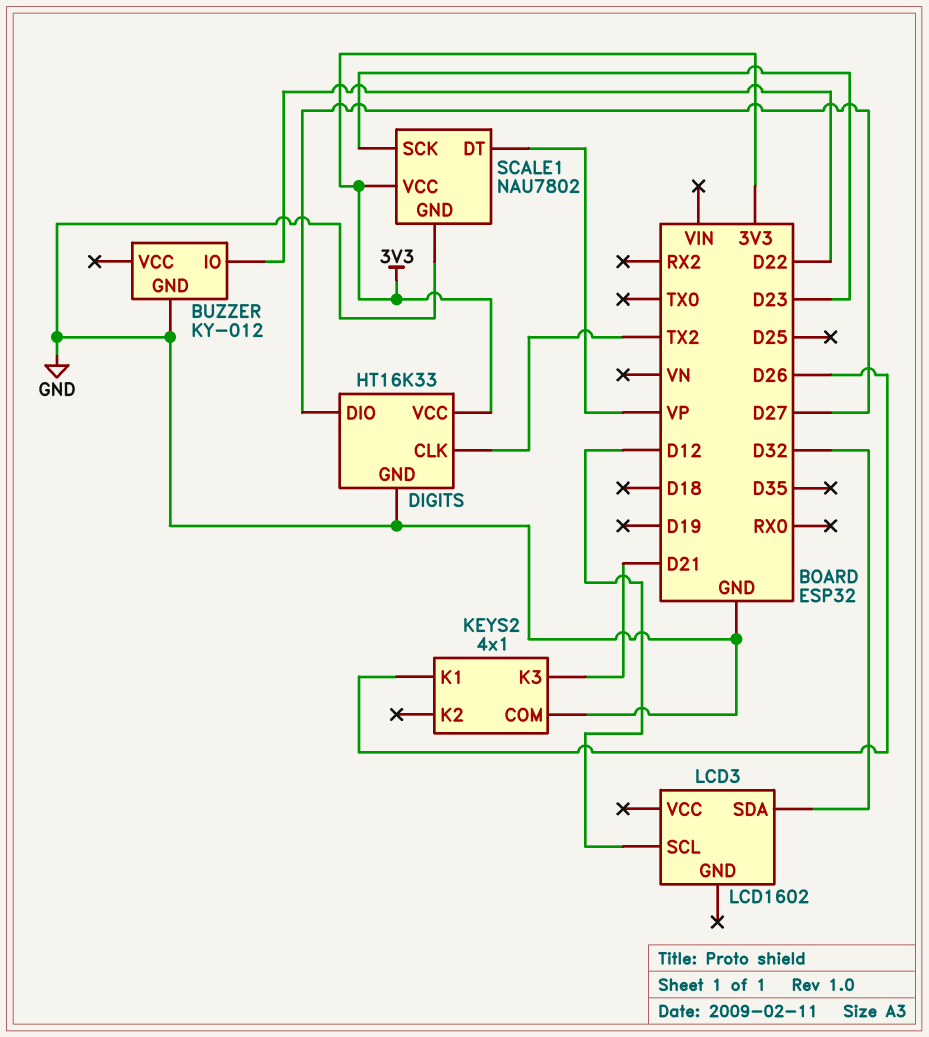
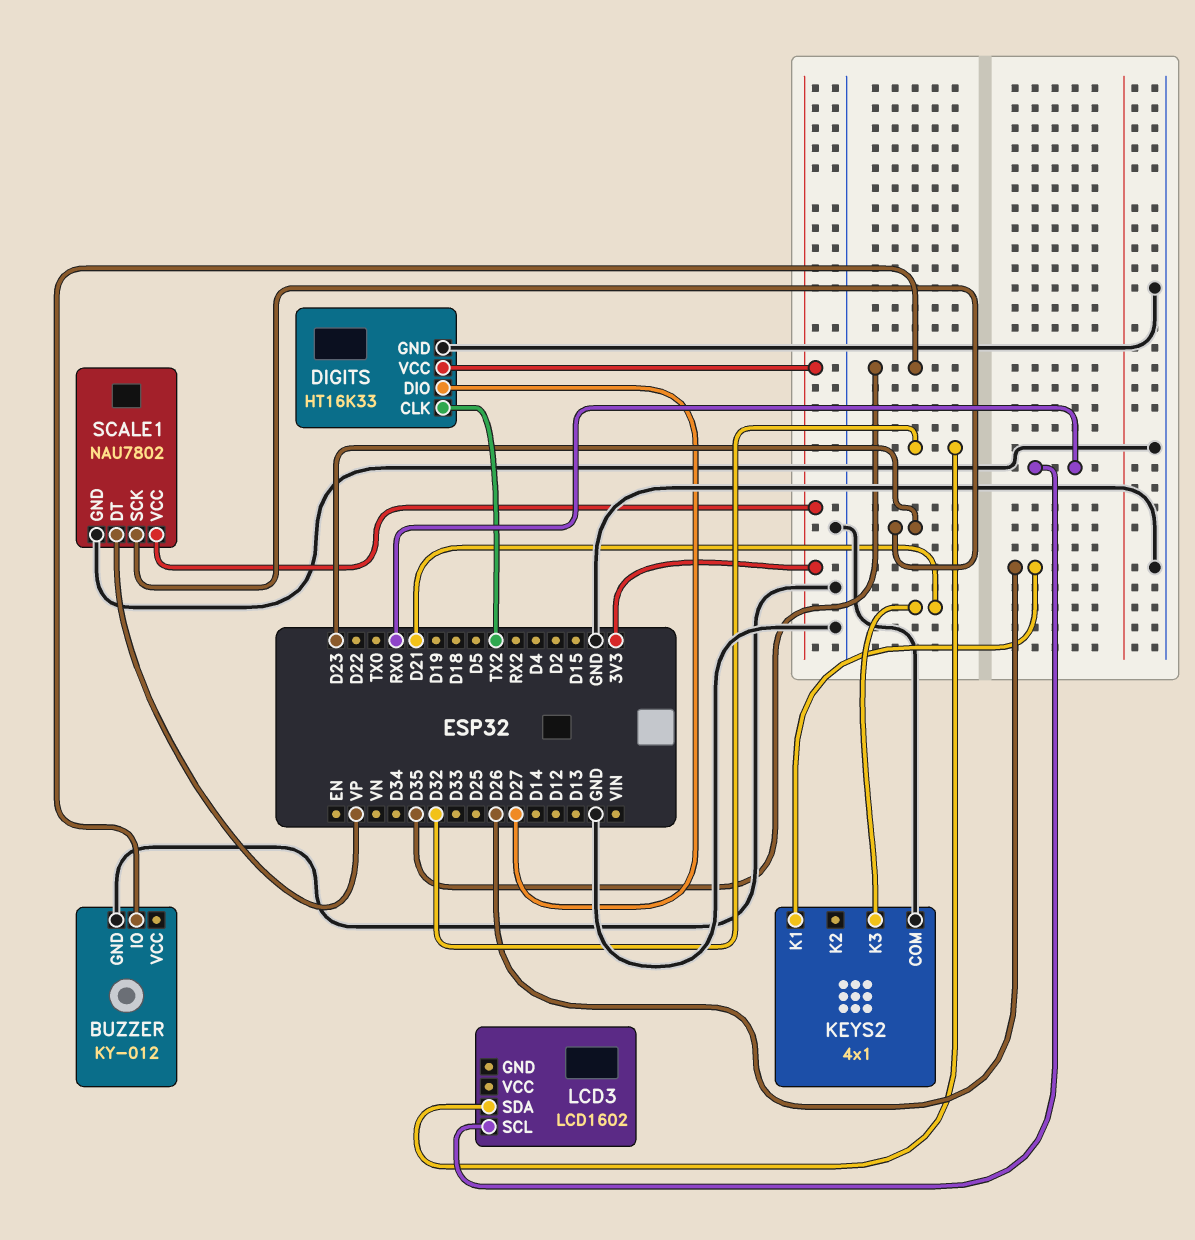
BUZZER pin IO: D22 -> D35
LCD3 pin SCL: D12 -> RX0

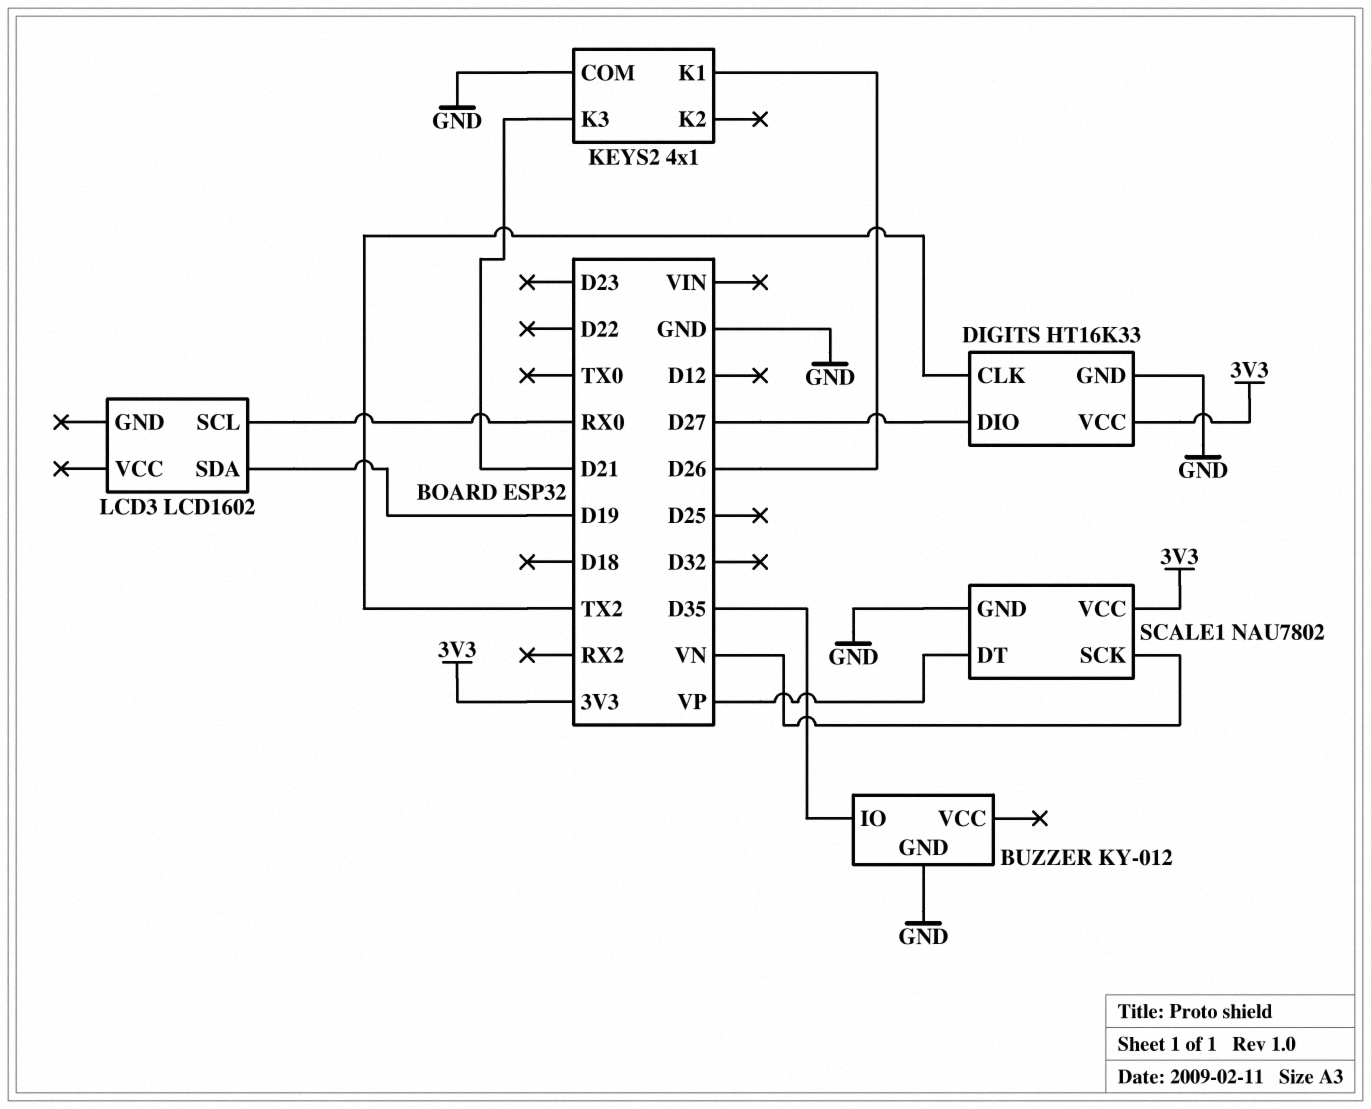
LCD3 pin SDA: D32 -> D19
SCALE1 pin SCK: D23 -> VN

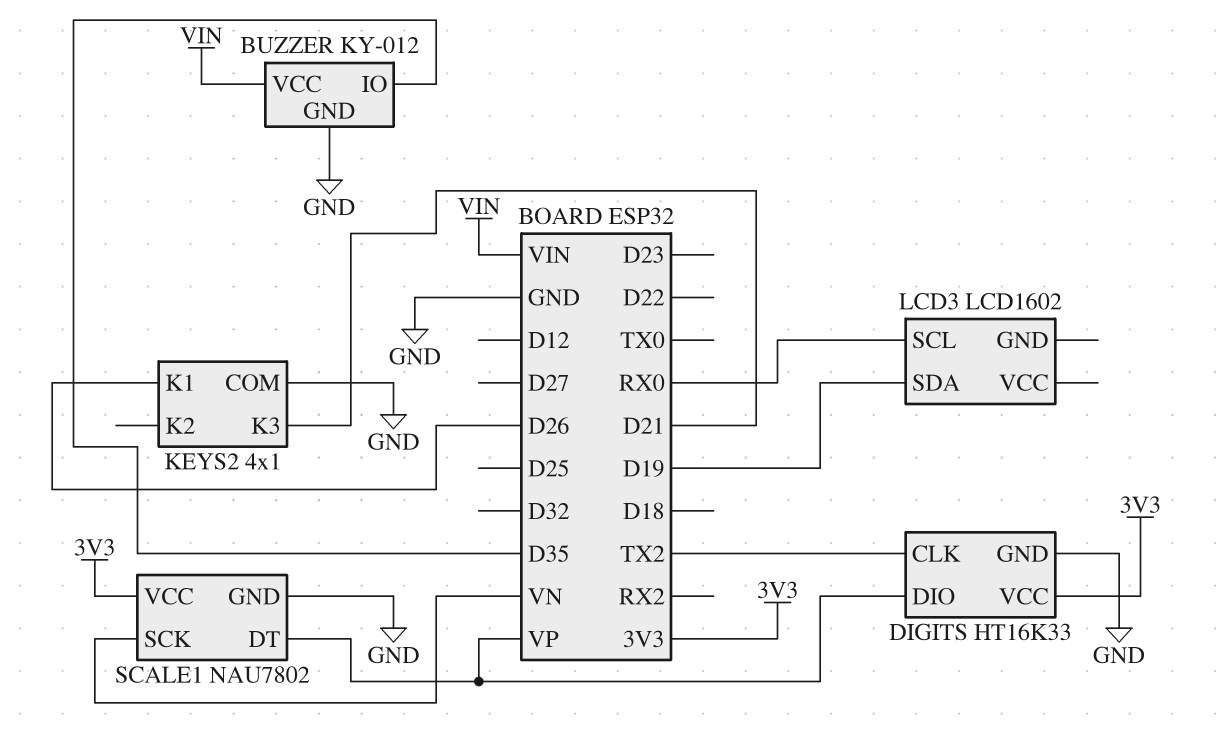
BUZZER pin VCC: none -> VIN
DIGITS pin DIO: D27 -> VP

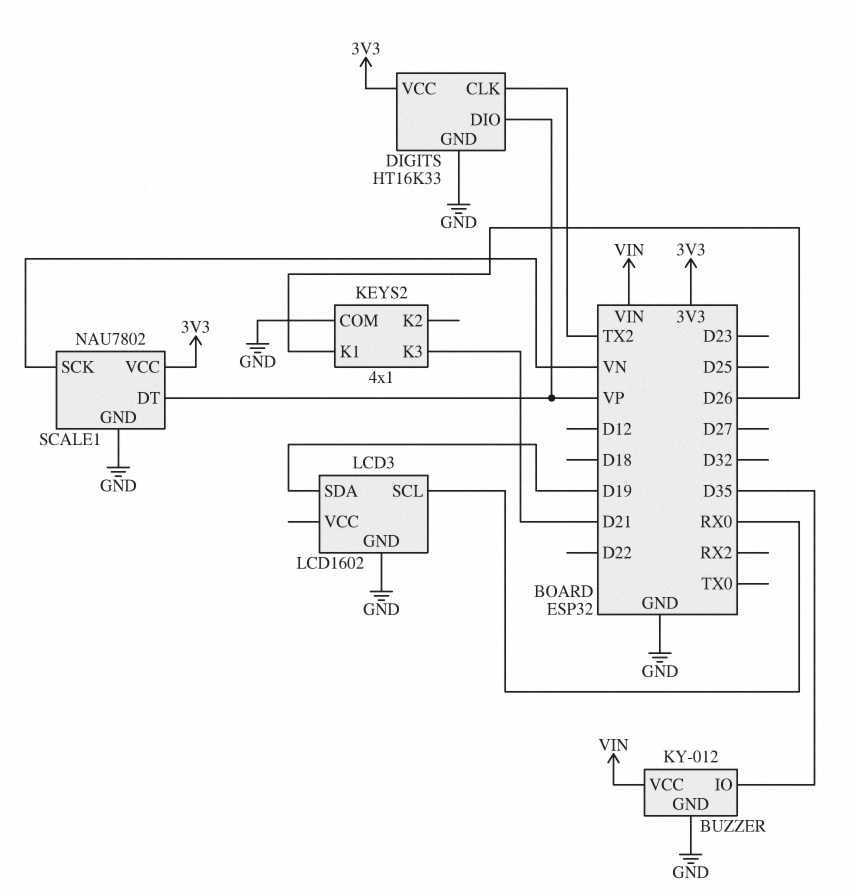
LCD3 pin GND: none -> GND

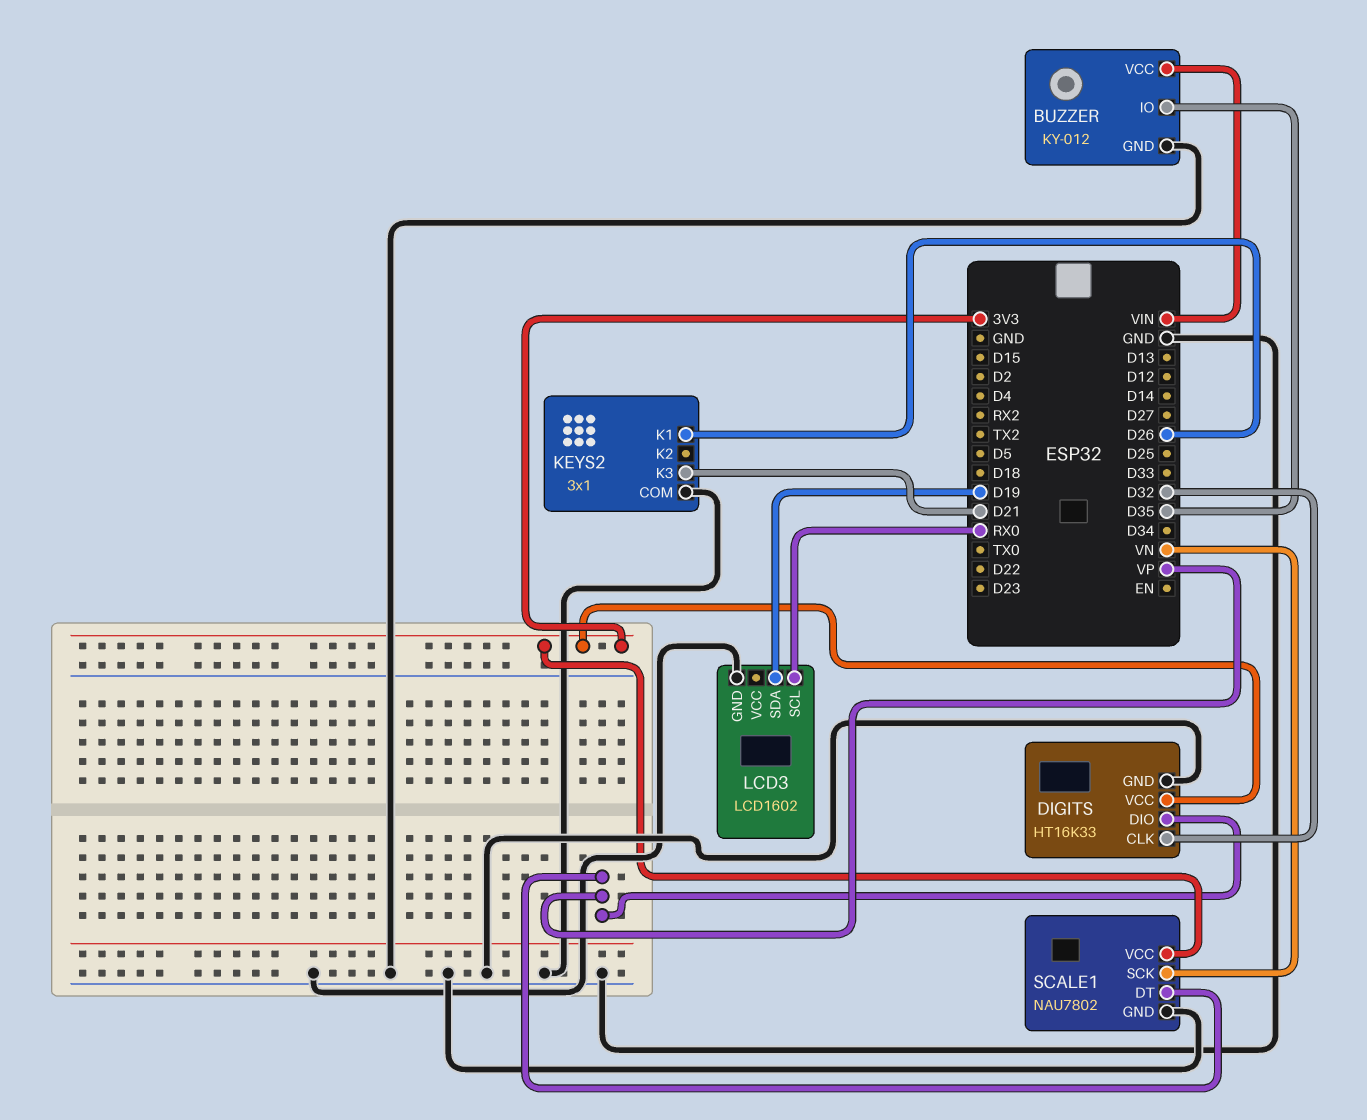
DIGITS pin CLK: TX2 -> D32
KEYS2: 4x1 -> 3x1

